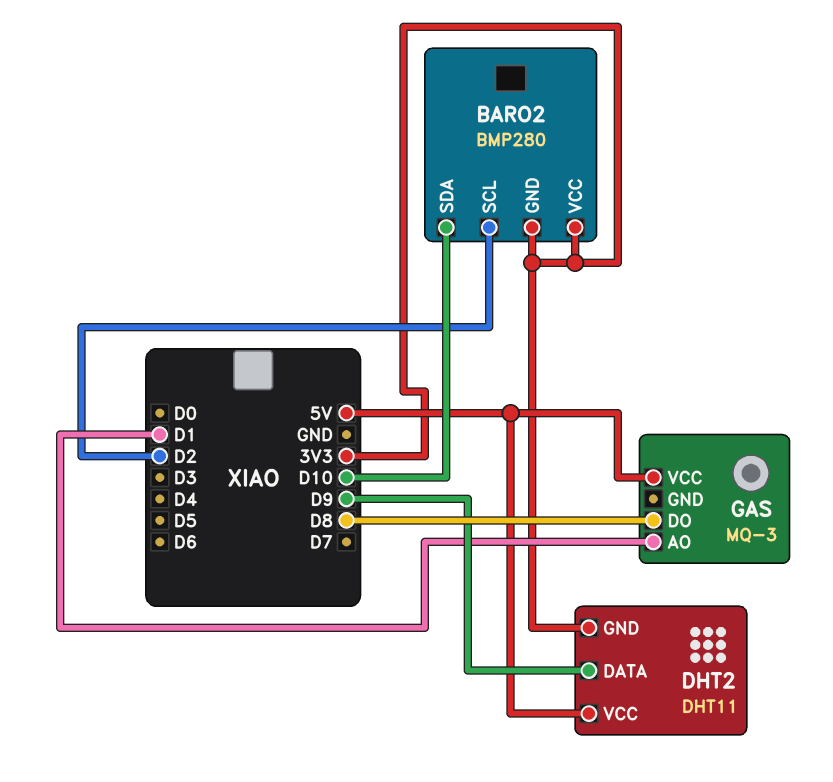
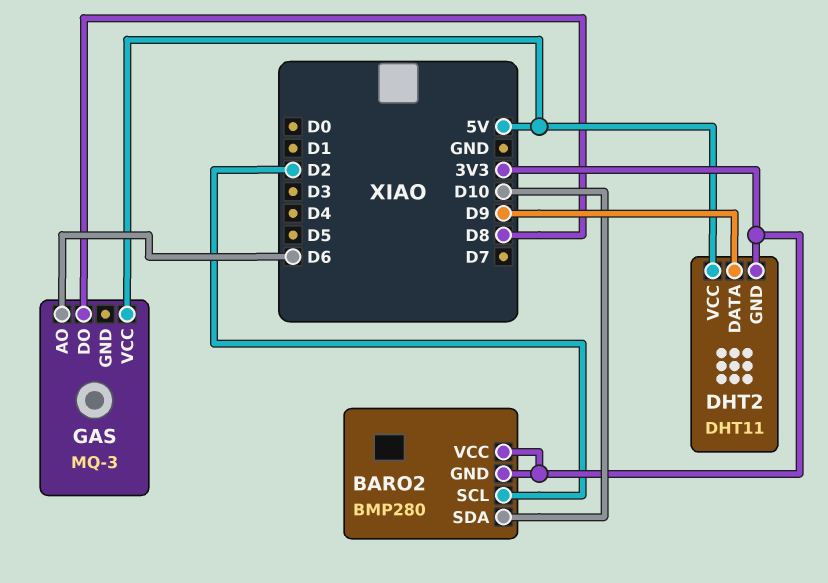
GAS pin AO: D1 -> D6

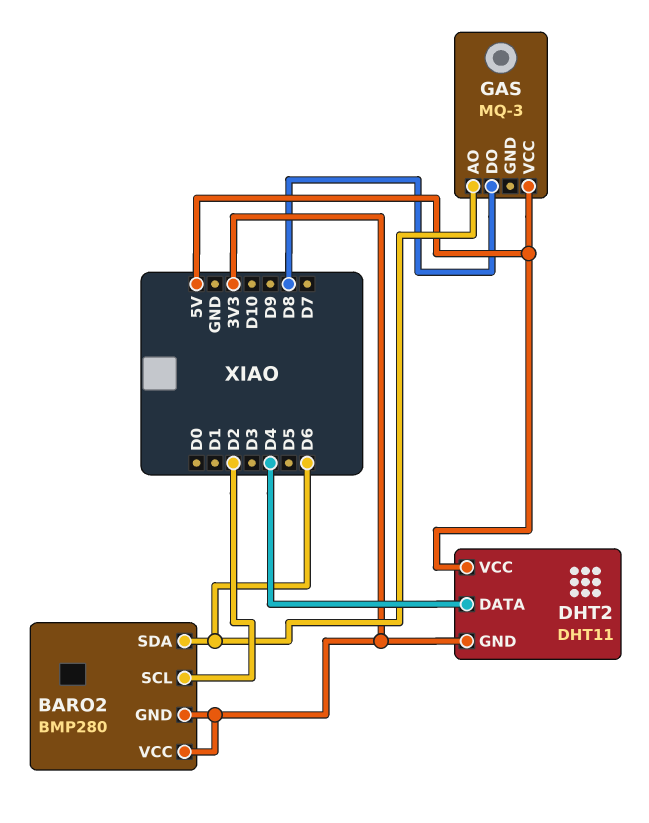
BARO2 pin SDA: D10 -> D6
DHT2 pin DATA: D9 -> D4

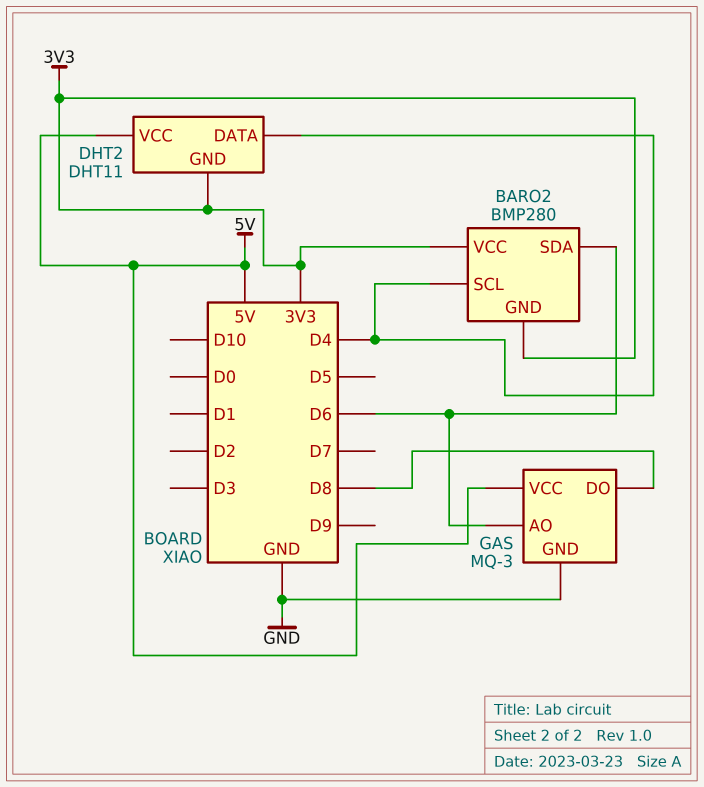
BARO2 pin SCL: D2 -> D4
GAS pin GND: none -> GND

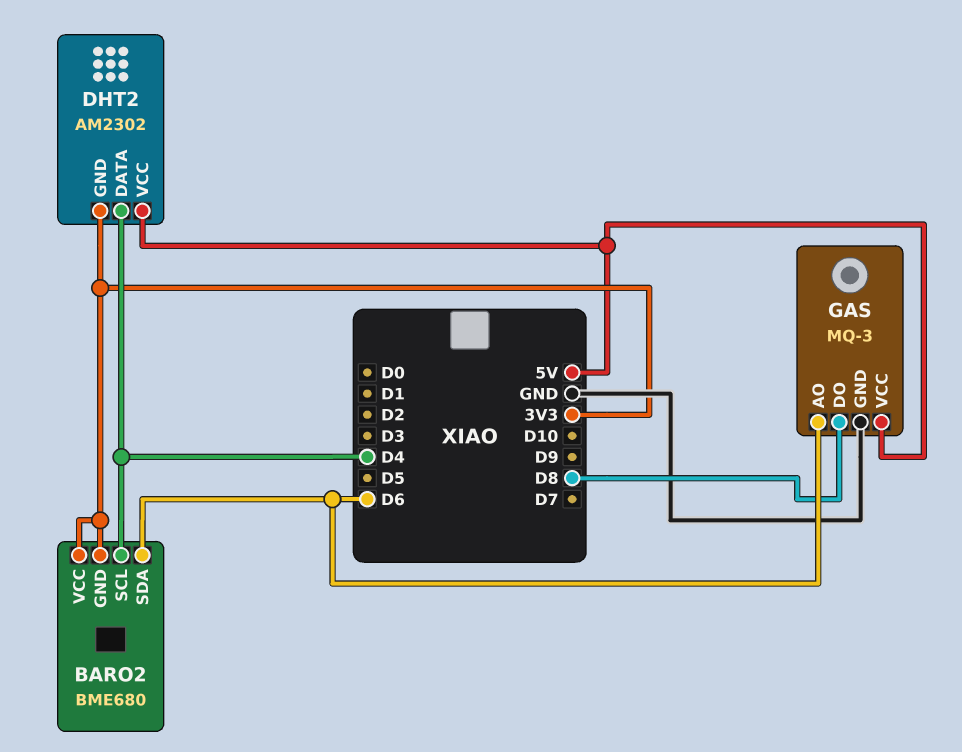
BARO2: BMP280 -> BME680
DHT2: DHT11 -> AM2302

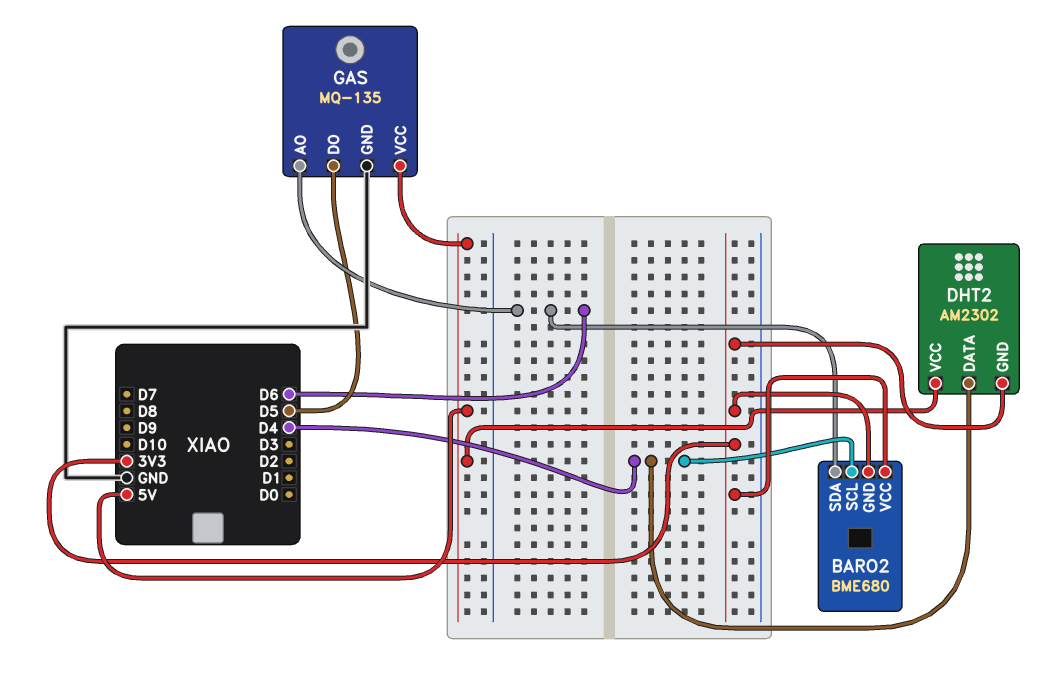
GAS: MQ-3 -> MQ-135
GAS pin DO: D8 -> D5

